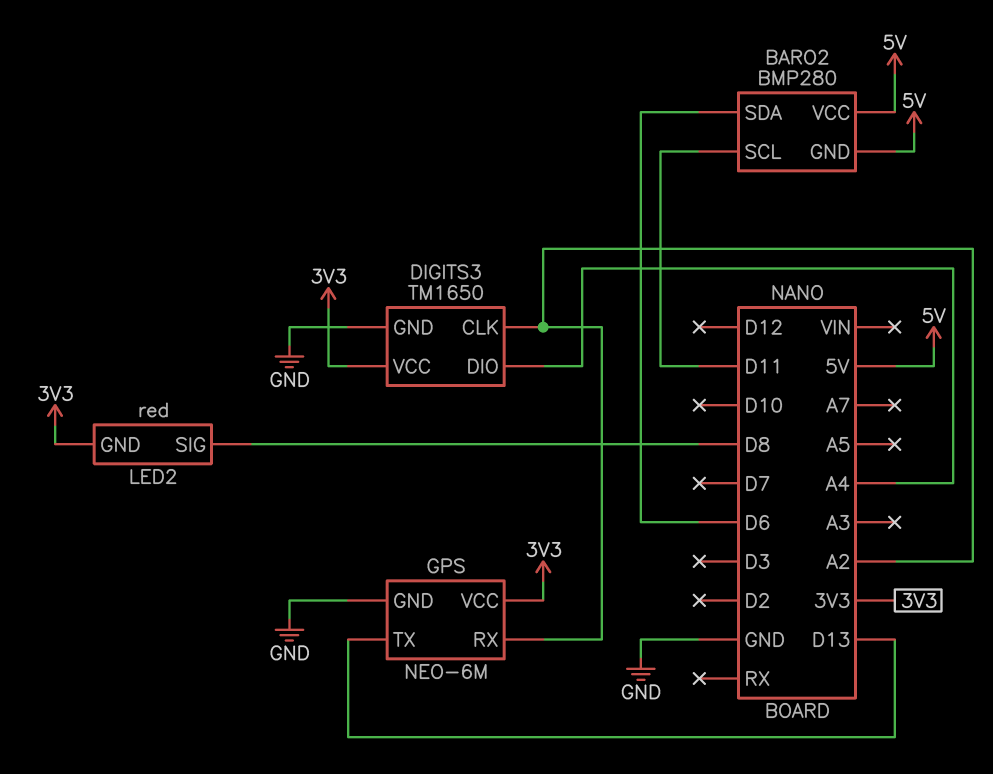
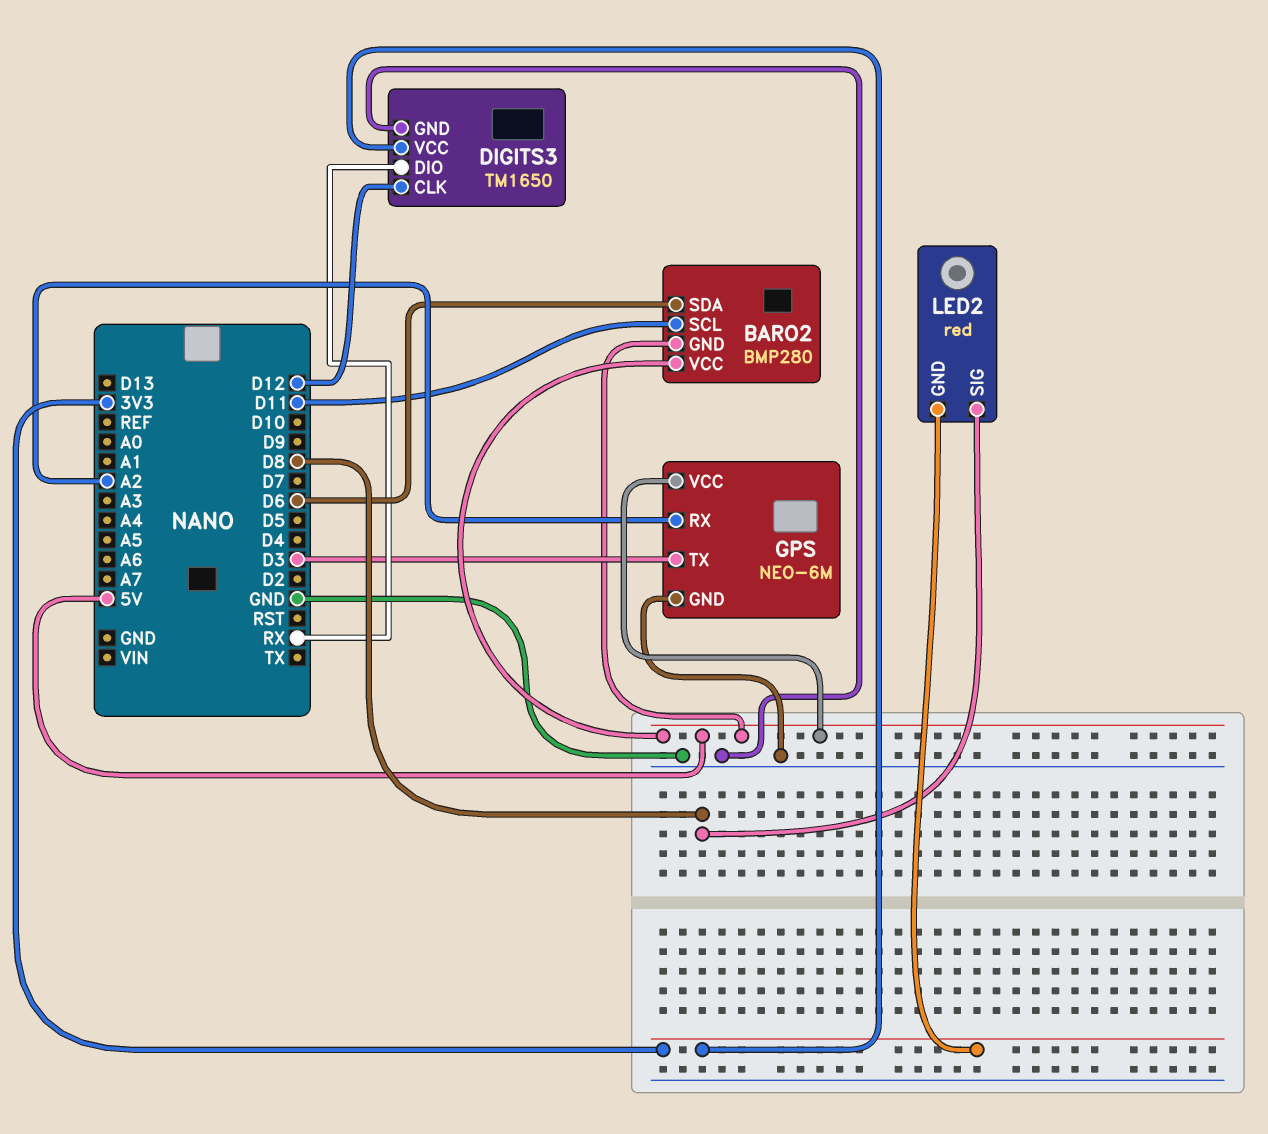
DIGITS3 pin CLK: A2 -> D12
DIGITS3 pin DIO: A4 -> RX
GPS pin TX: D13 -> D3
GPS pin VCC: 3V3 -> 5V

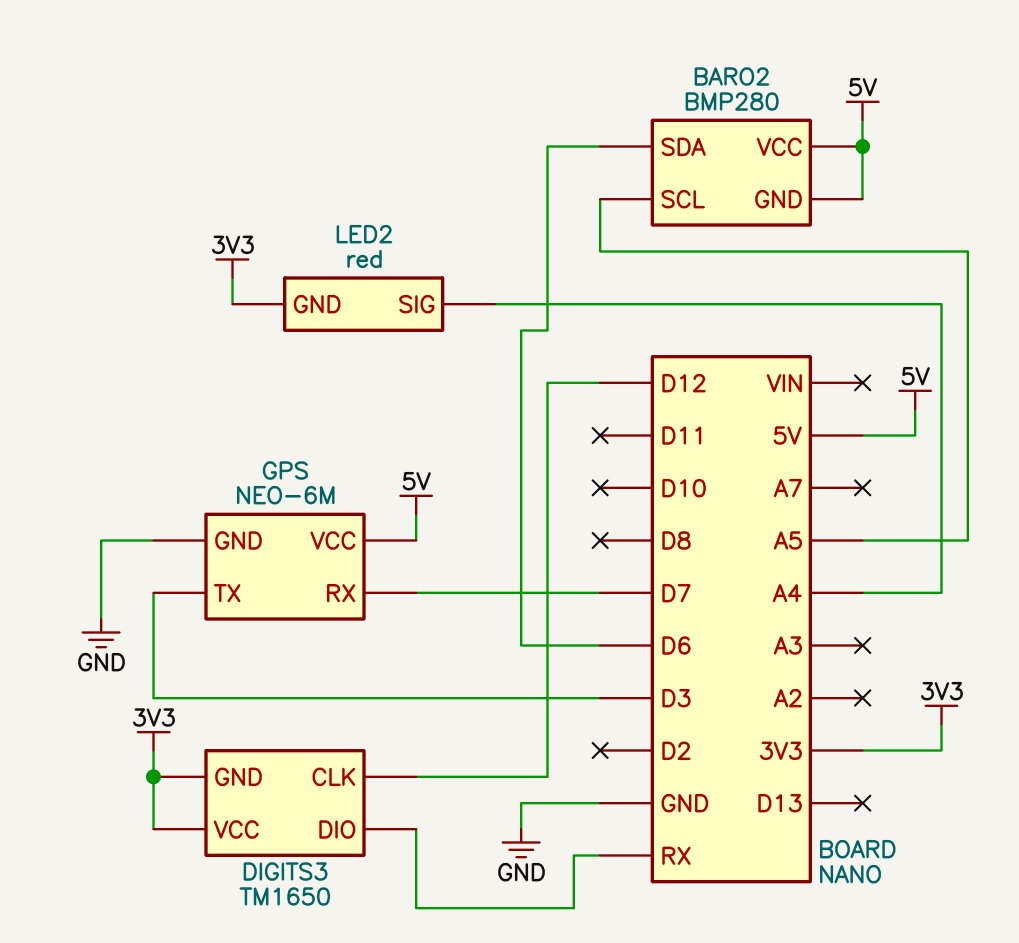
BARO2 pin SCL: D11 -> A5
DIGITS3 pin GND: GND -> 3V3
GPS pin RX: A2 -> D7
LED2 pin SIG: D8 -> A4

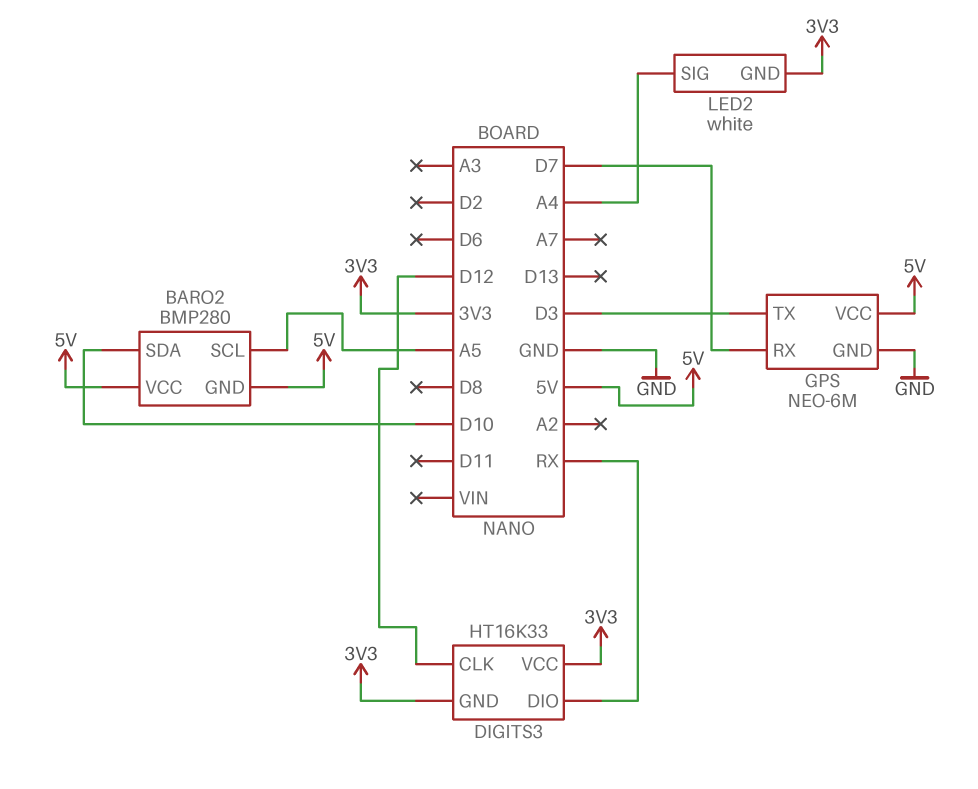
BARO2 pin SDA: D6 -> D10
DIGITS3: TM1650 -> HT16K33
LED2: red -> white

